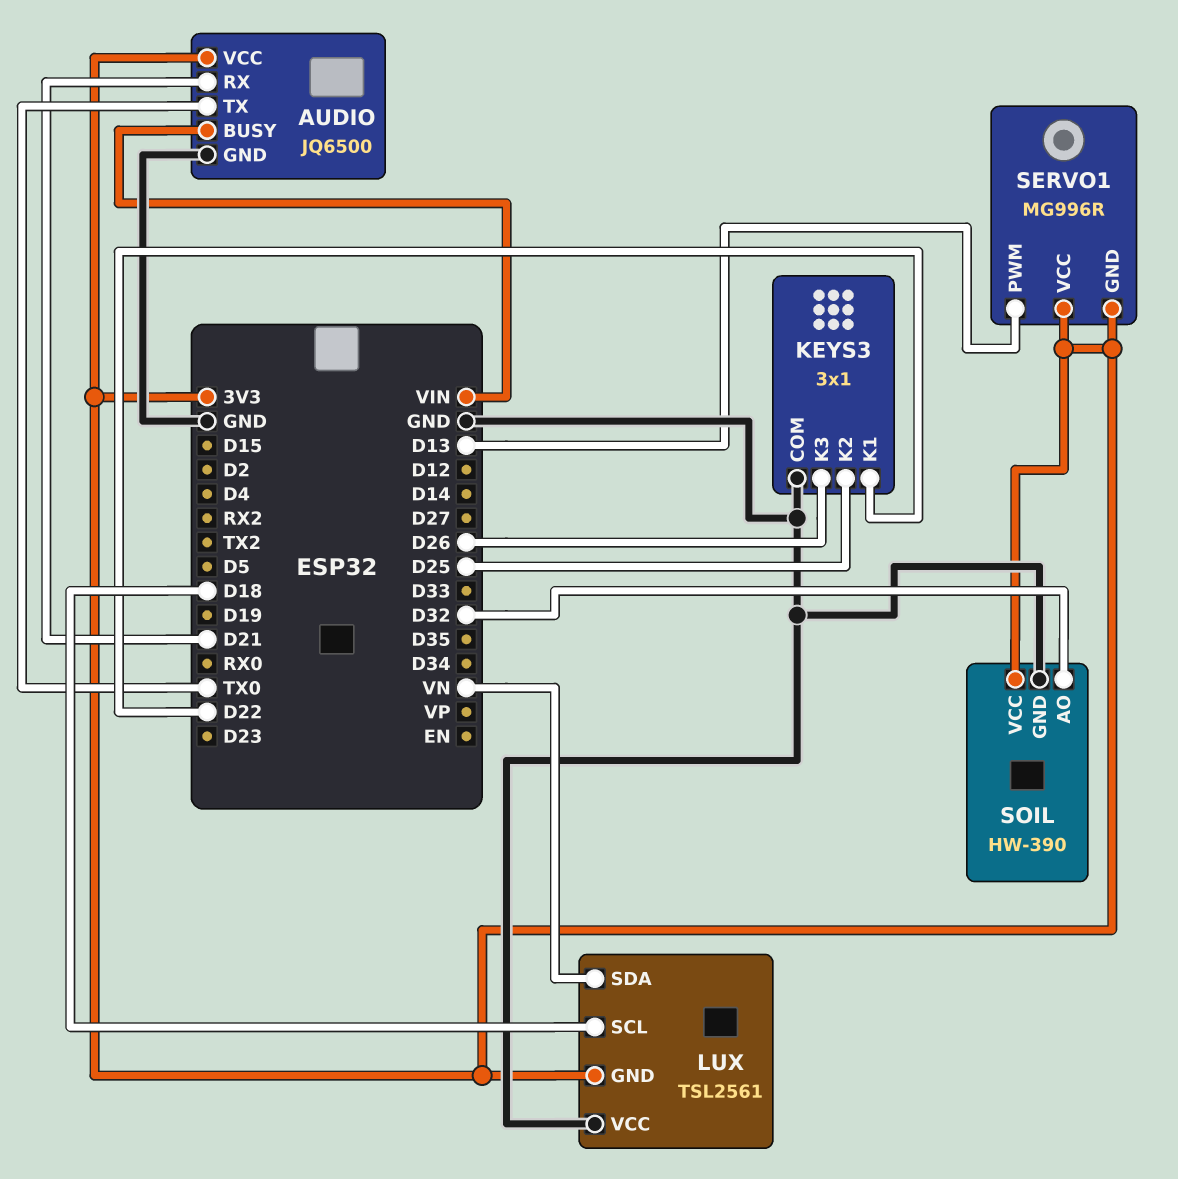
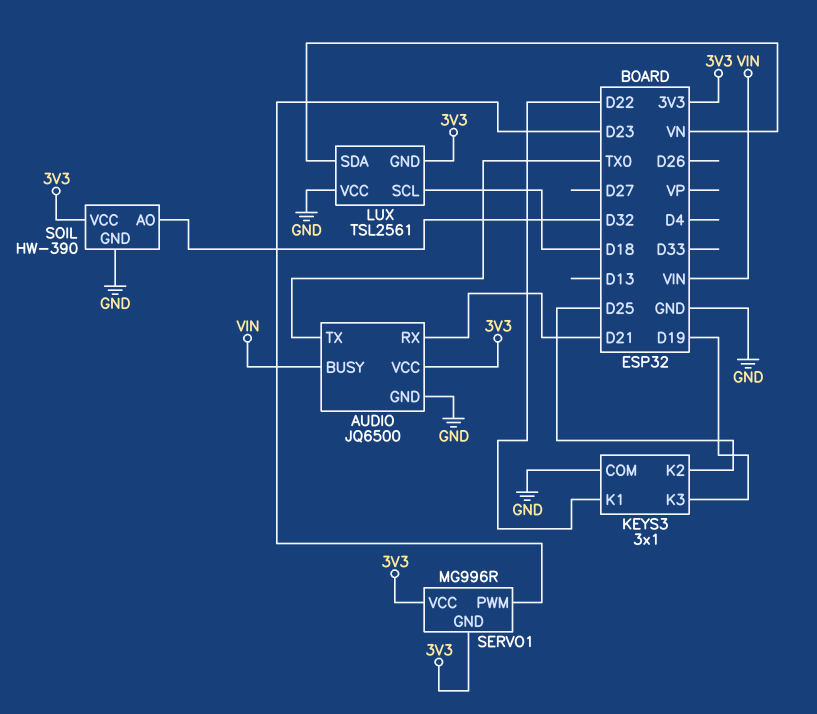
KEYS3 pin K3: D26 -> D19
SERVO1 pin PWM: D13 -> D23

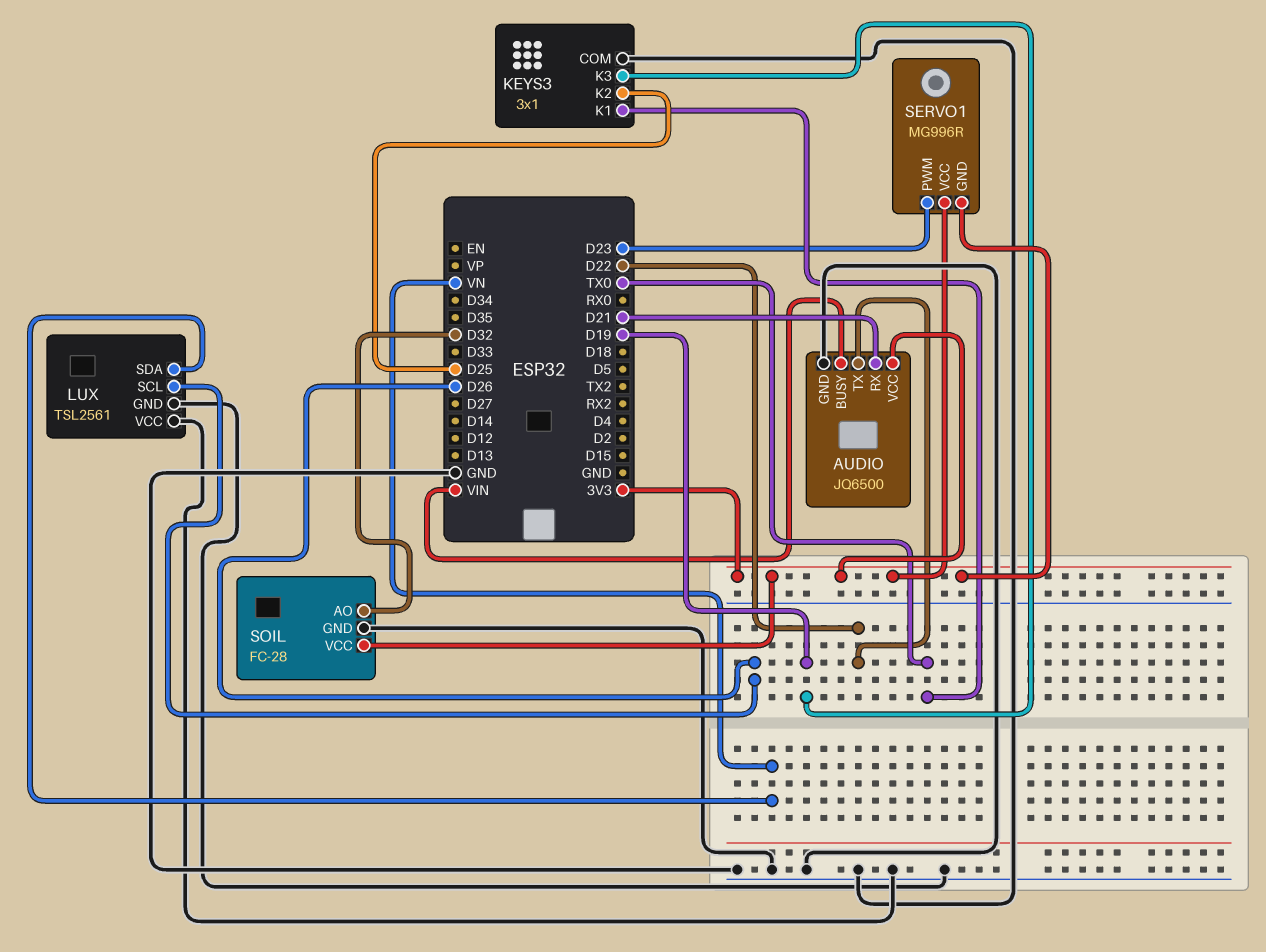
AUDIO pin TX: TX0 -> D22
KEYS3 pin K1: D22 -> TX0
LUX pin GND: 3V3 -> GND
LUX pin SCL: D18 -> D26
SOIL: HW-390 -> FC-28

